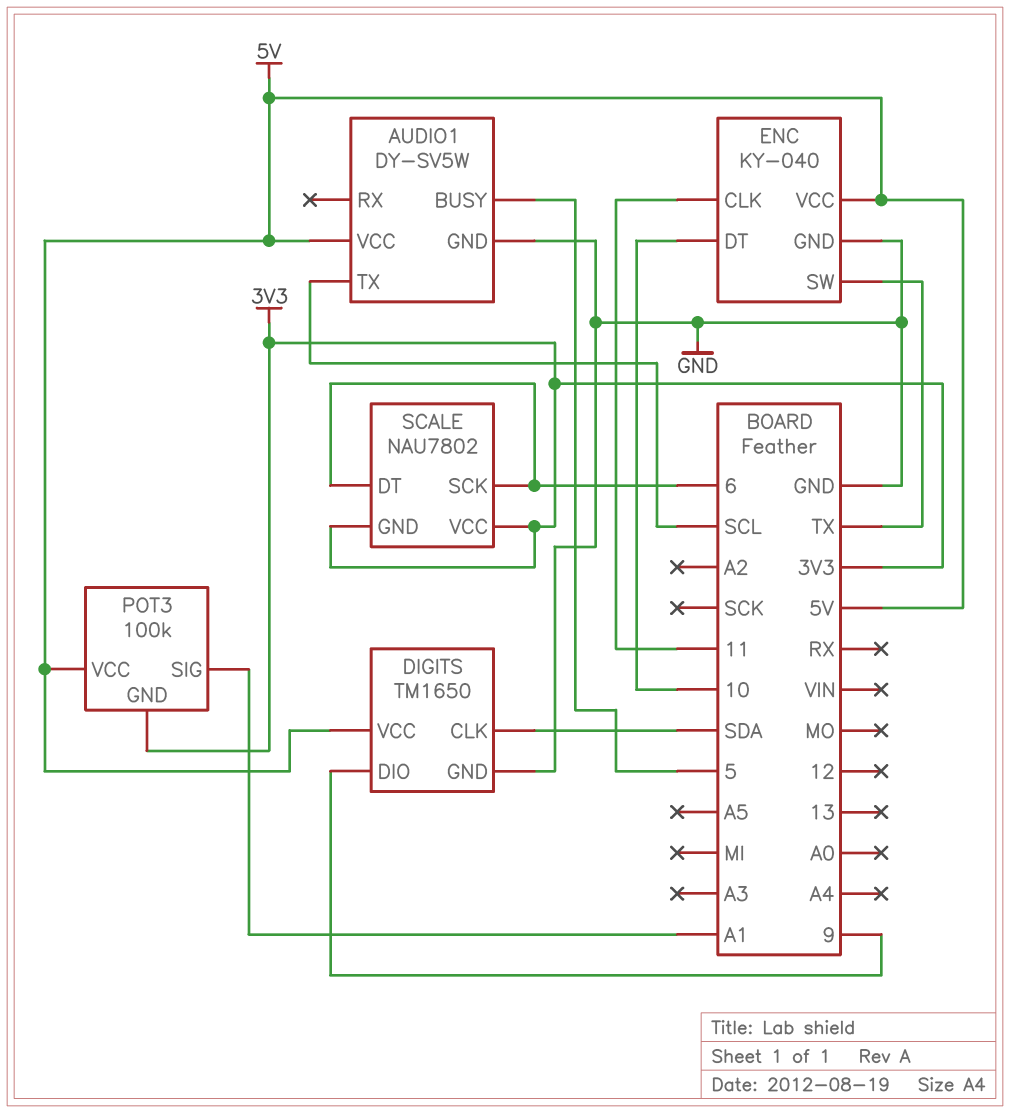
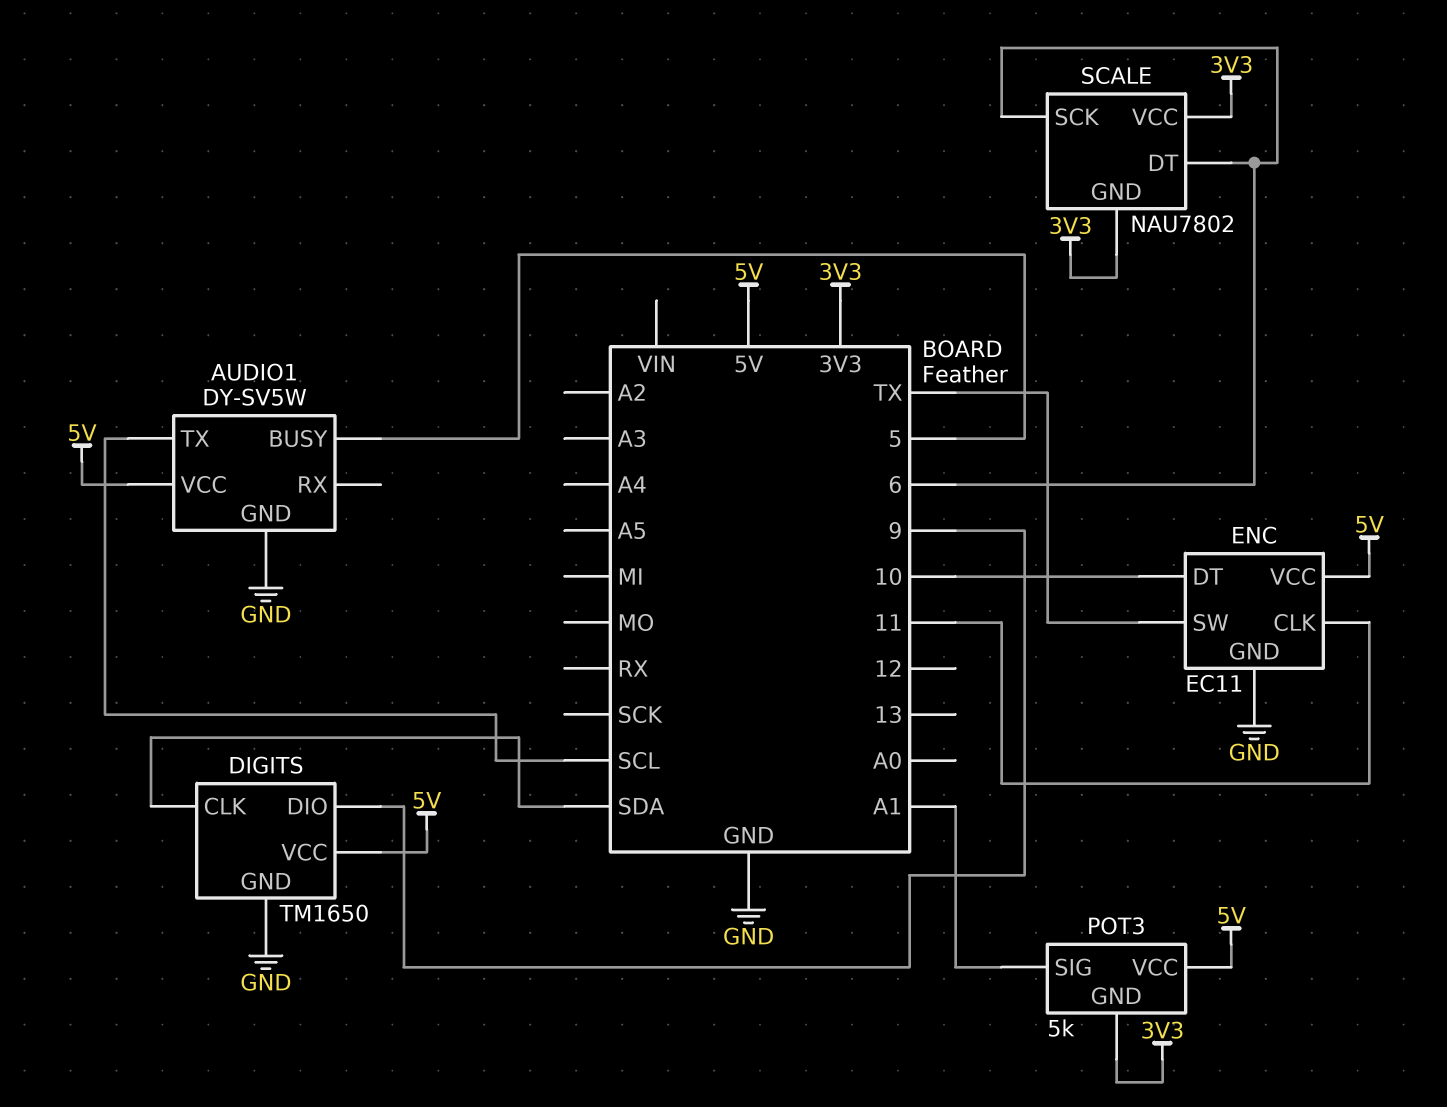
ENC: KY-040 -> EC11
POT3: 100k -> 5k

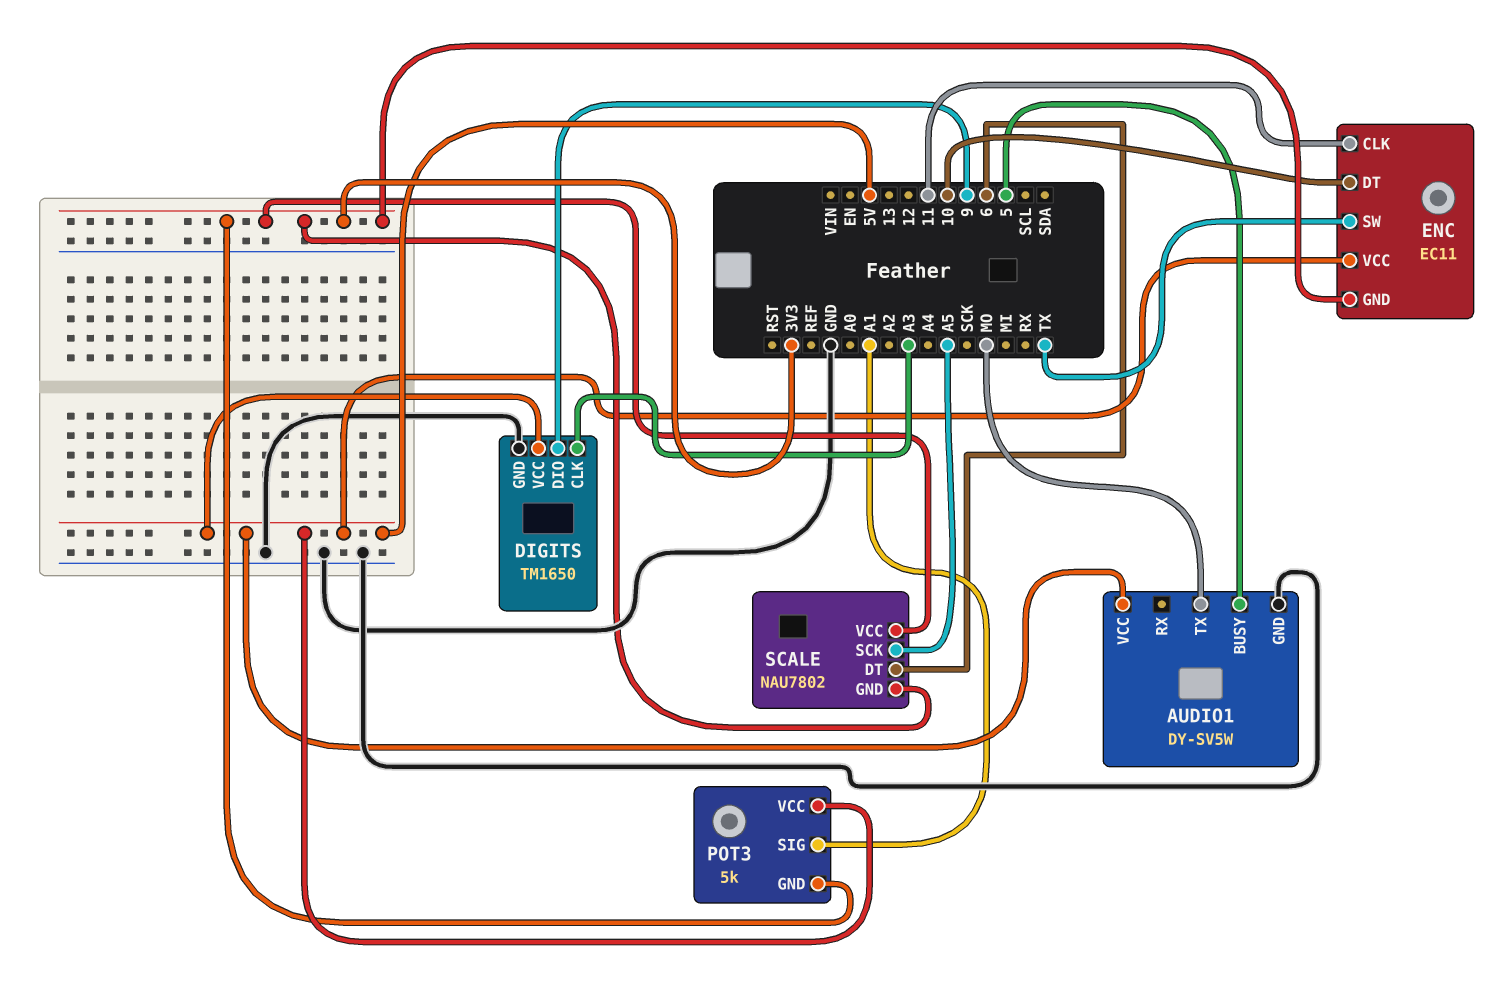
AUDIO1 pin TX: SCL -> MO
DIGITS pin CLK: SDA -> A3
ENC pin GND: GND -> 3V3
SCALE pin SCK: 6 -> A5

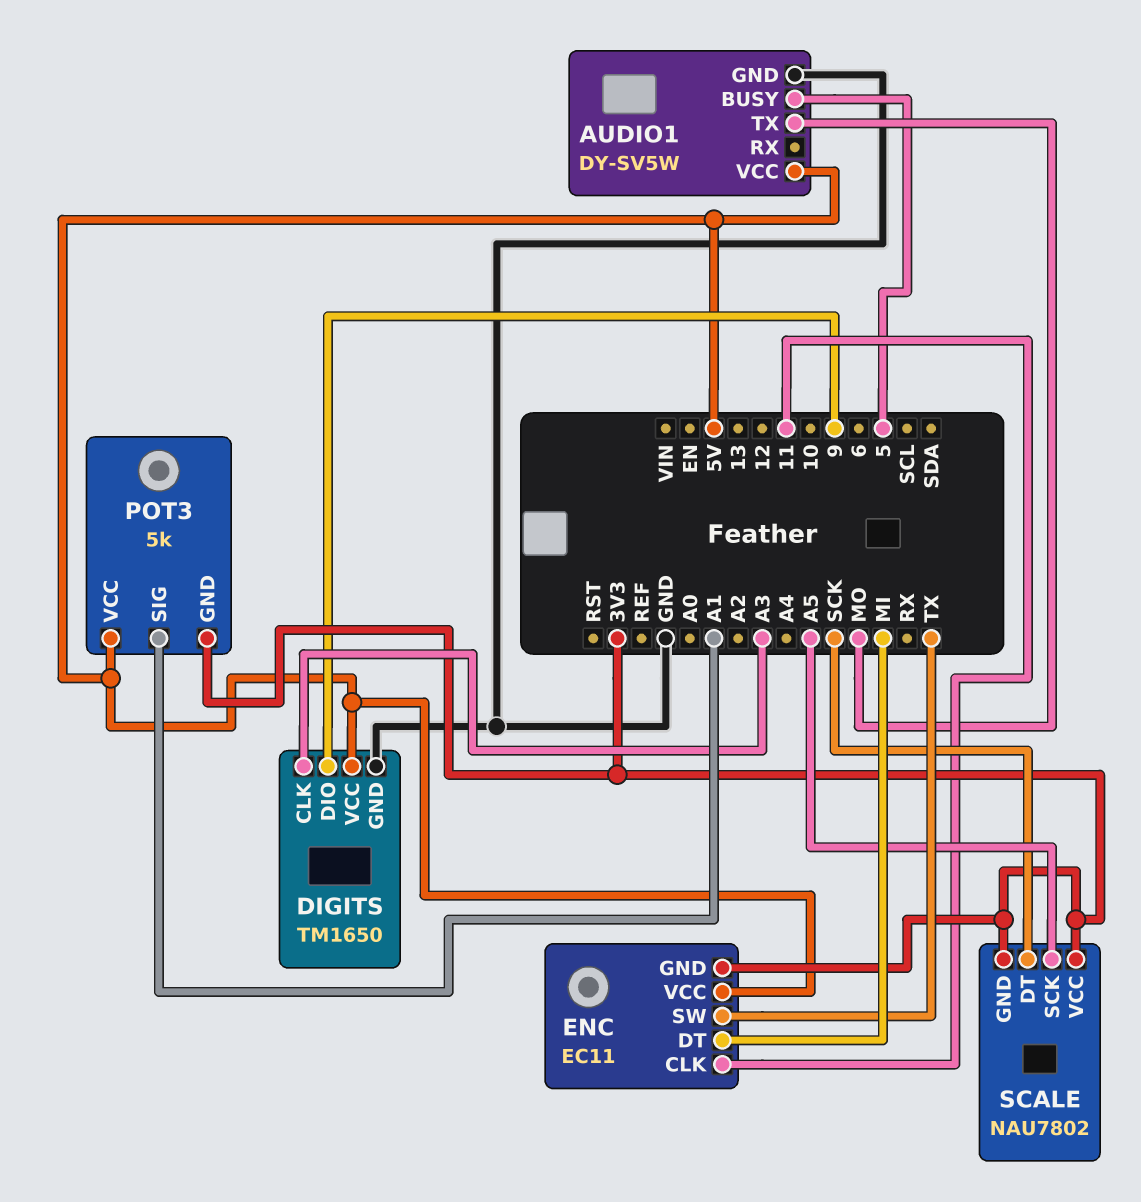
ENC pin DT: 10 -> MI
SCALE pin DT: 6 -> SCK

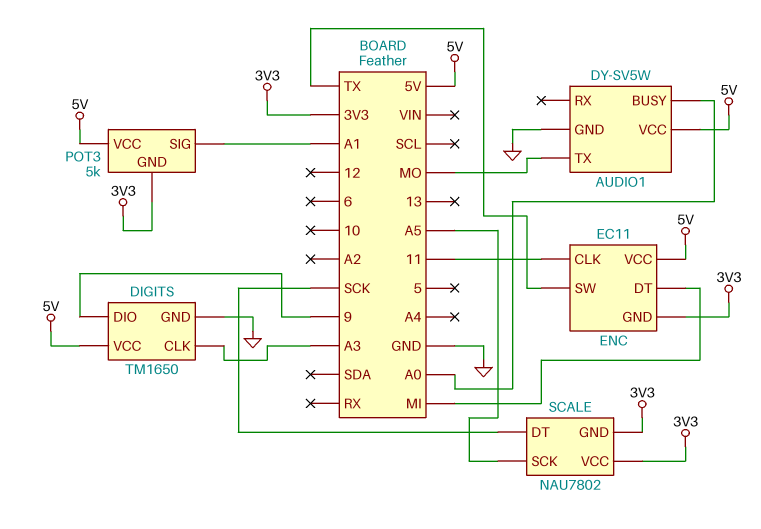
AUDIO1 pin BUSY: 5 -> A0

